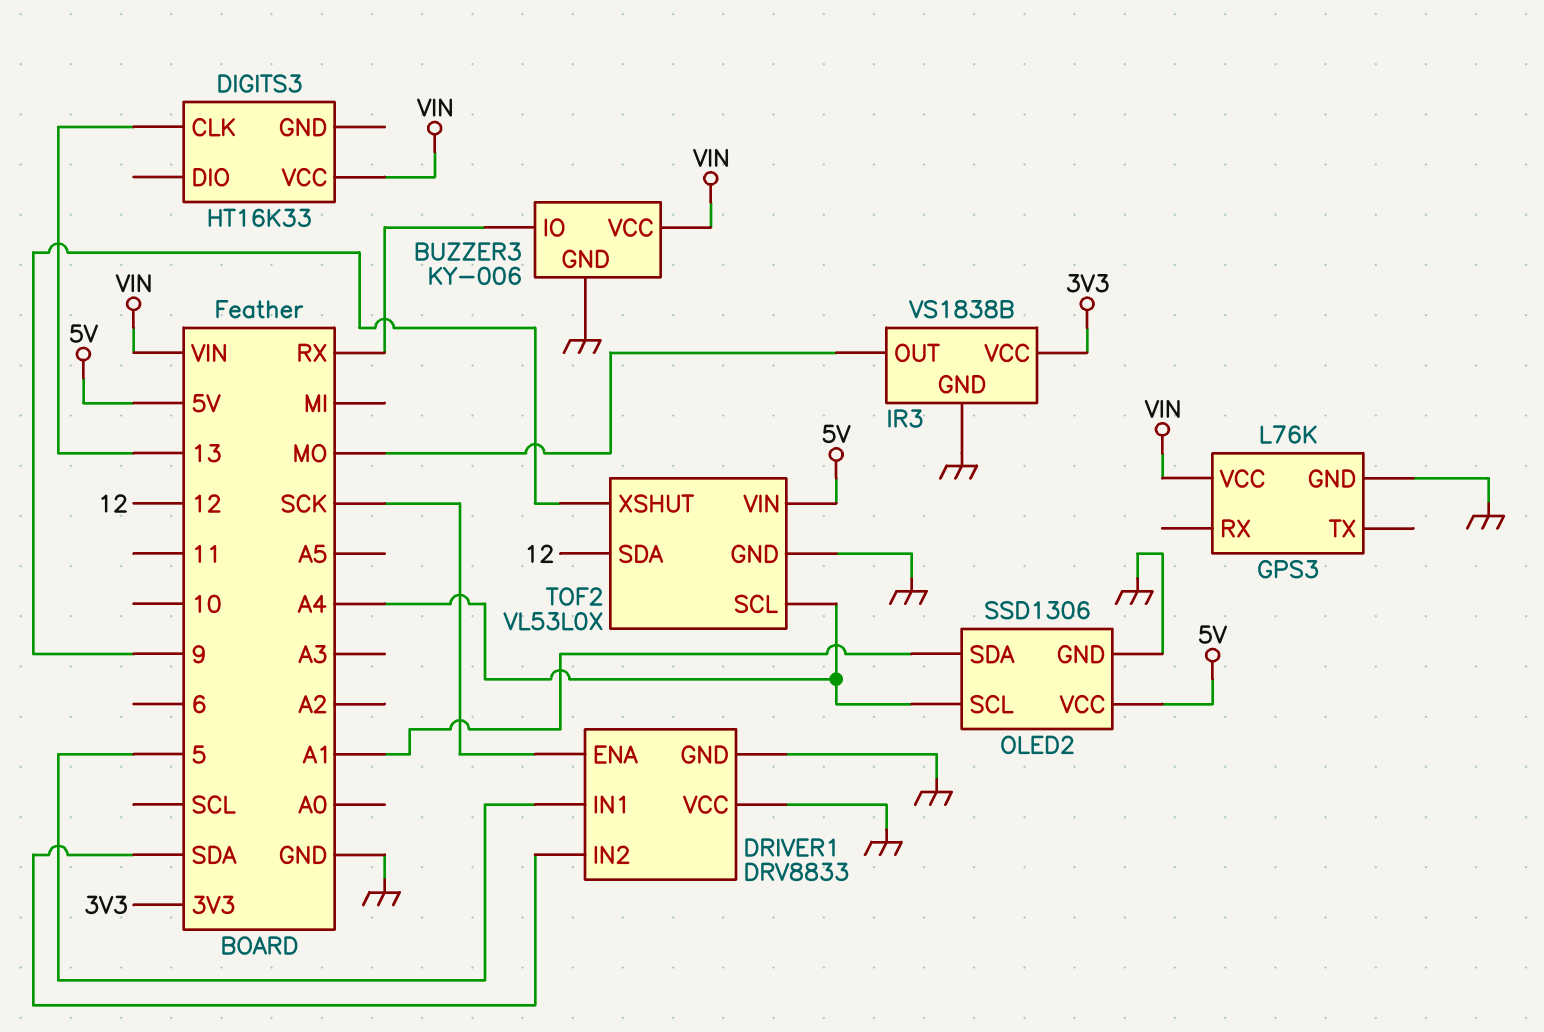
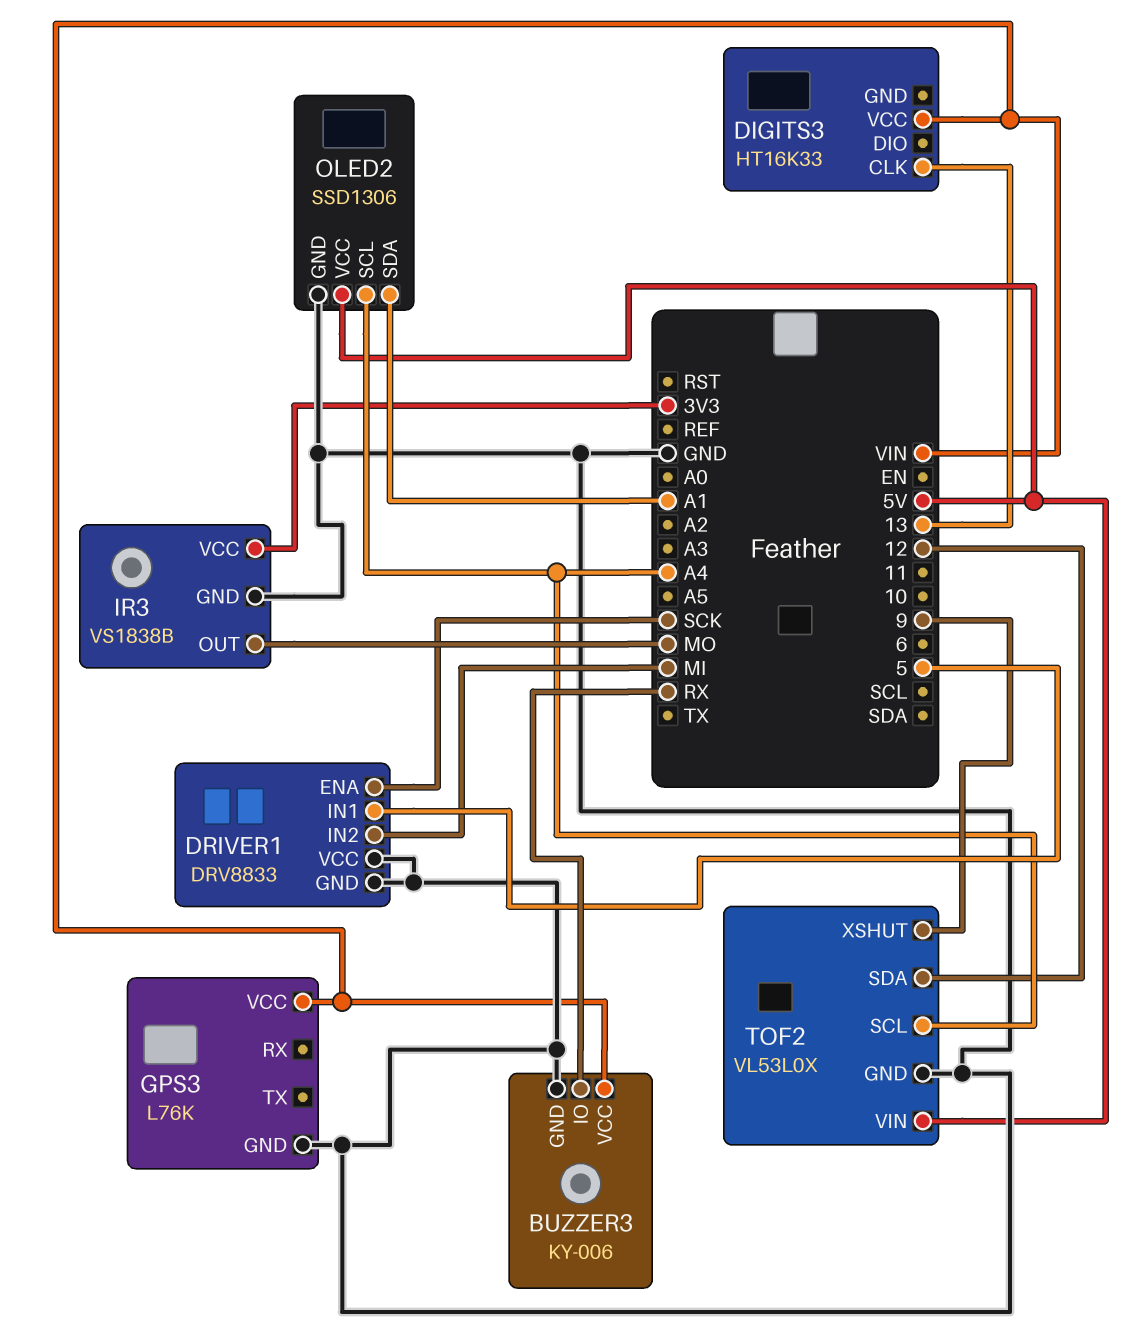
DRIVER1 pin IN2: SDA -> MI

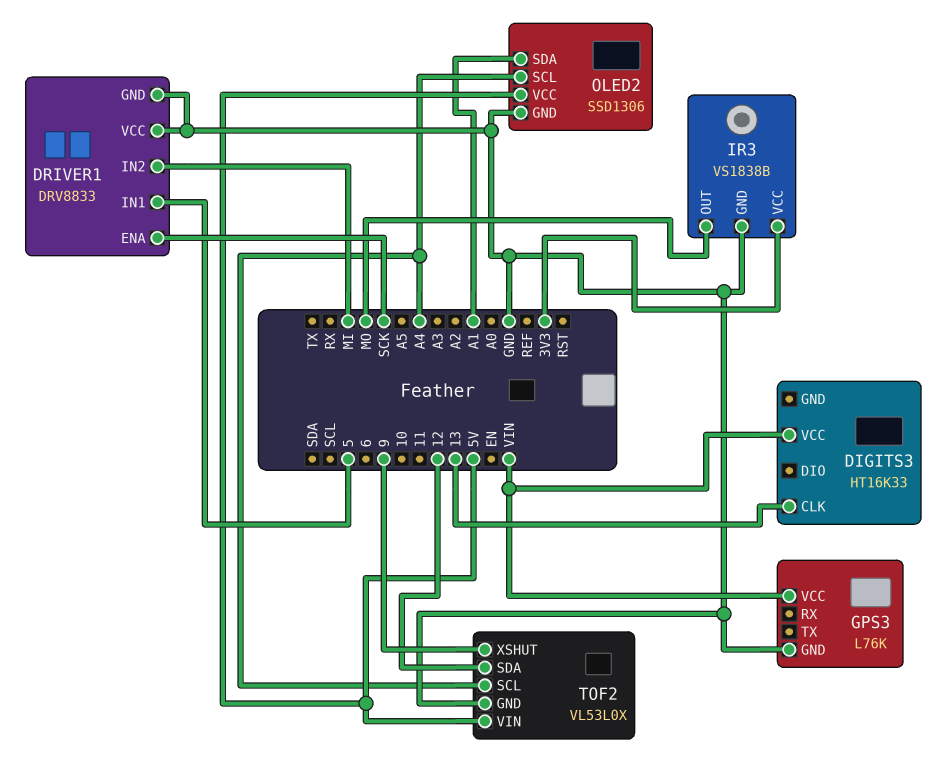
BUZZER3: KY-006 -> none
BUZZER3 pin GND: GND -> none
BUZZER3 pin IO: RX -> none
BUZZER3 pin VCC: VIN -> none

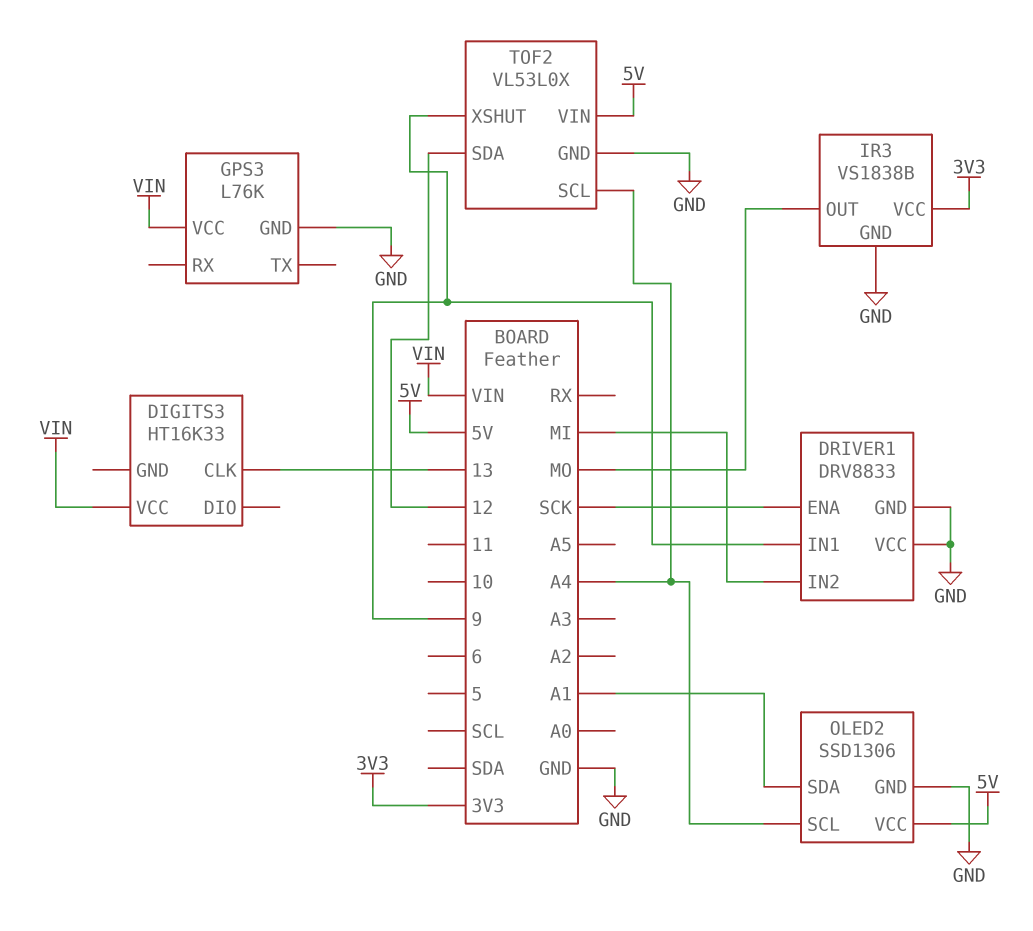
DRIVER1 pin IN1: 5 -> 9

